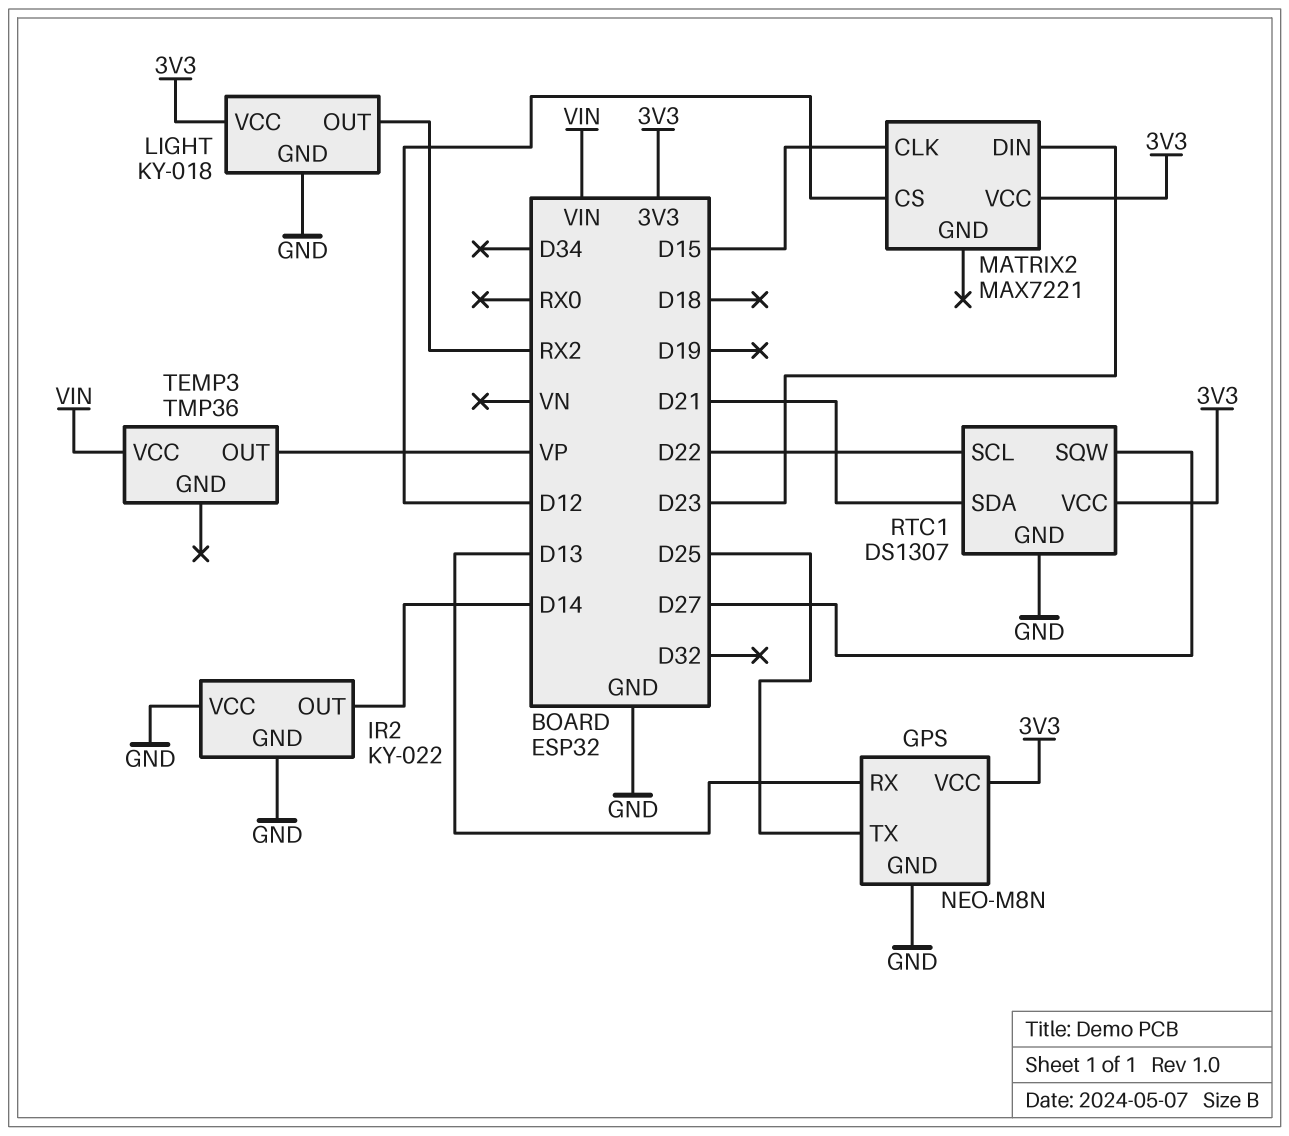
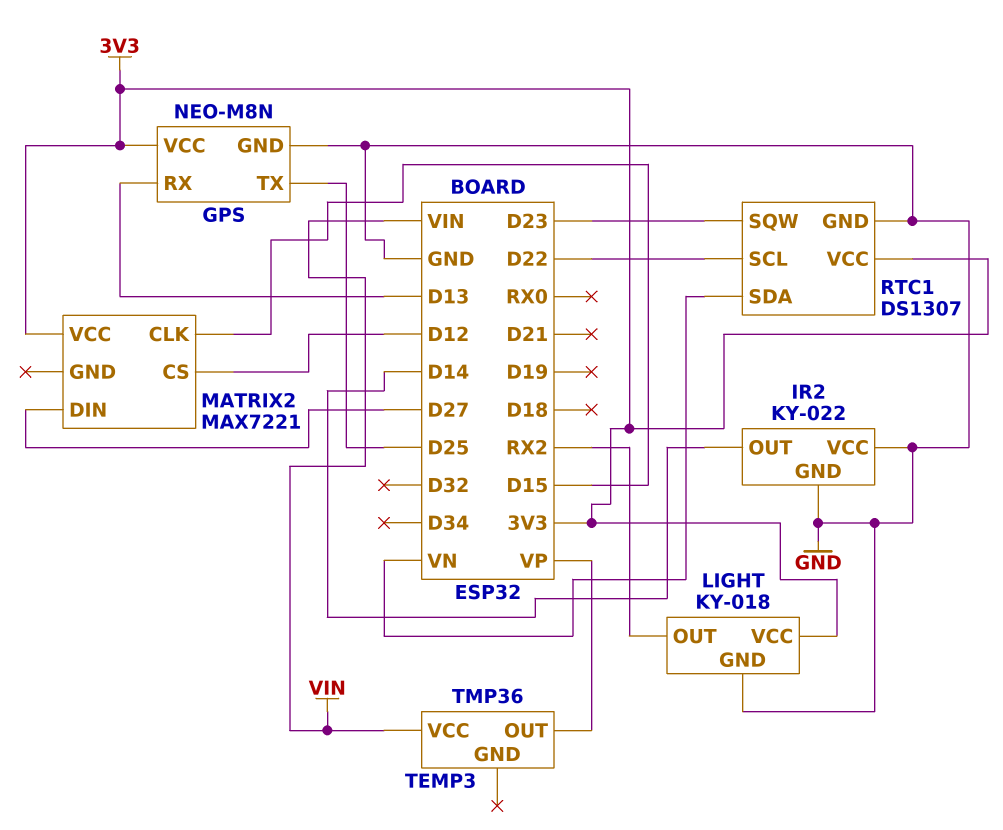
MATRIX2 pin DIN: D23 -> D27
RTC1 pin SDA: D21 -> VN
RTC1 pin SQW: D27 -> D23

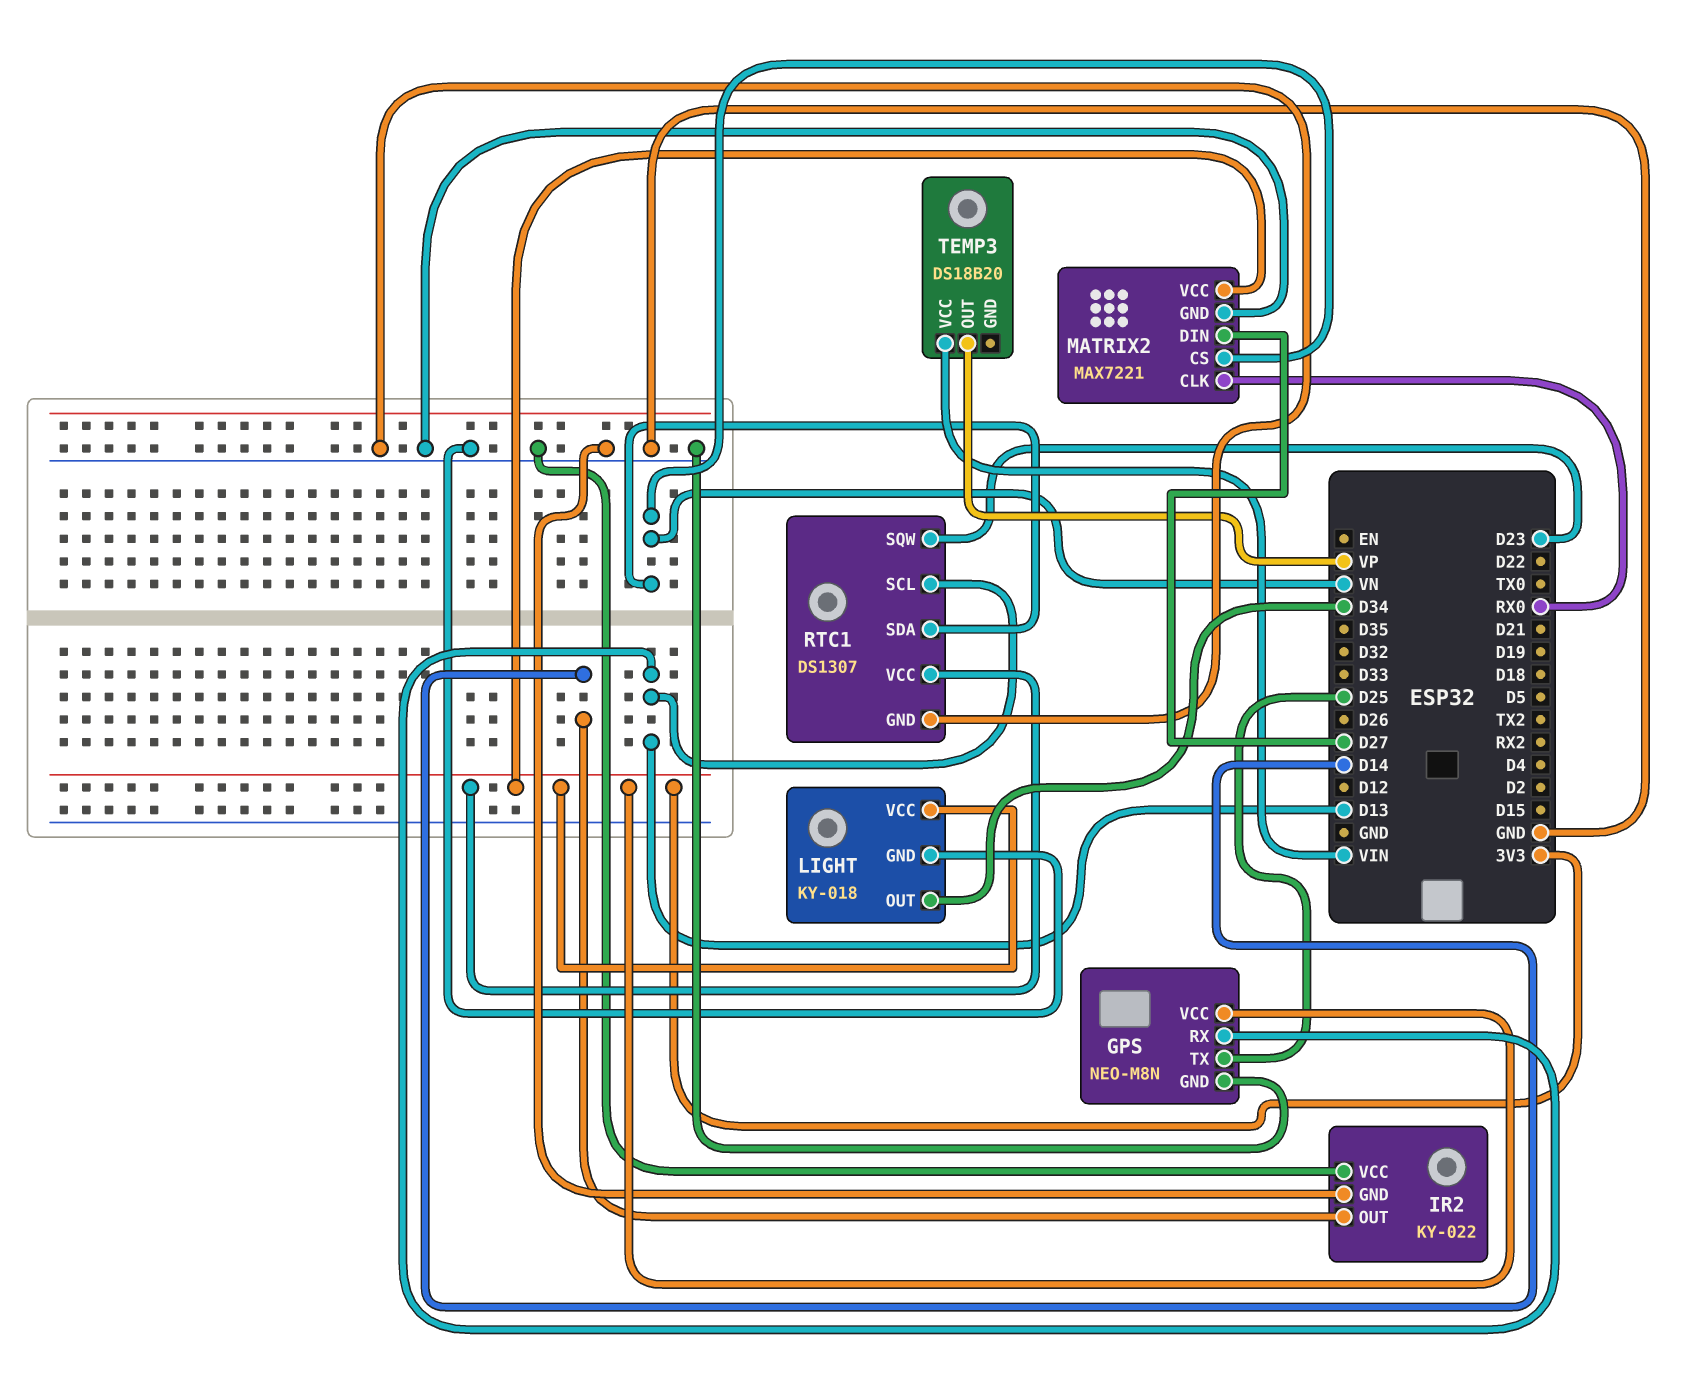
LIGHT pin OUT: RX2 -> D34
MATRIX2 pin CLK: D15 -> RX0
MATRIX2 pin CS: D12 -> VN
MATRIX2 pin GND: none -> GND
RTC1 pin SCL: D22 -> D13
TEMP3: TMP36 -> DS18B20

